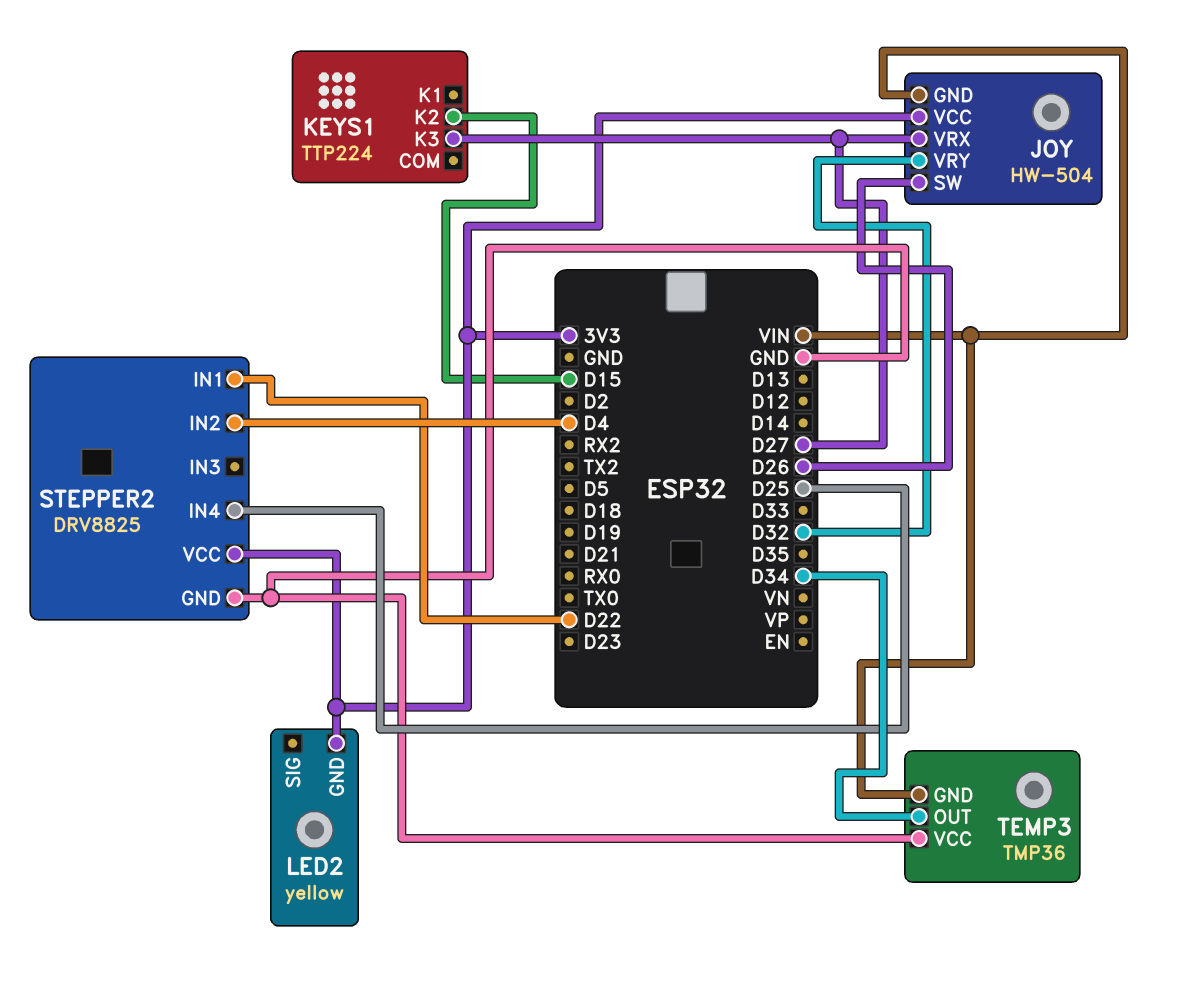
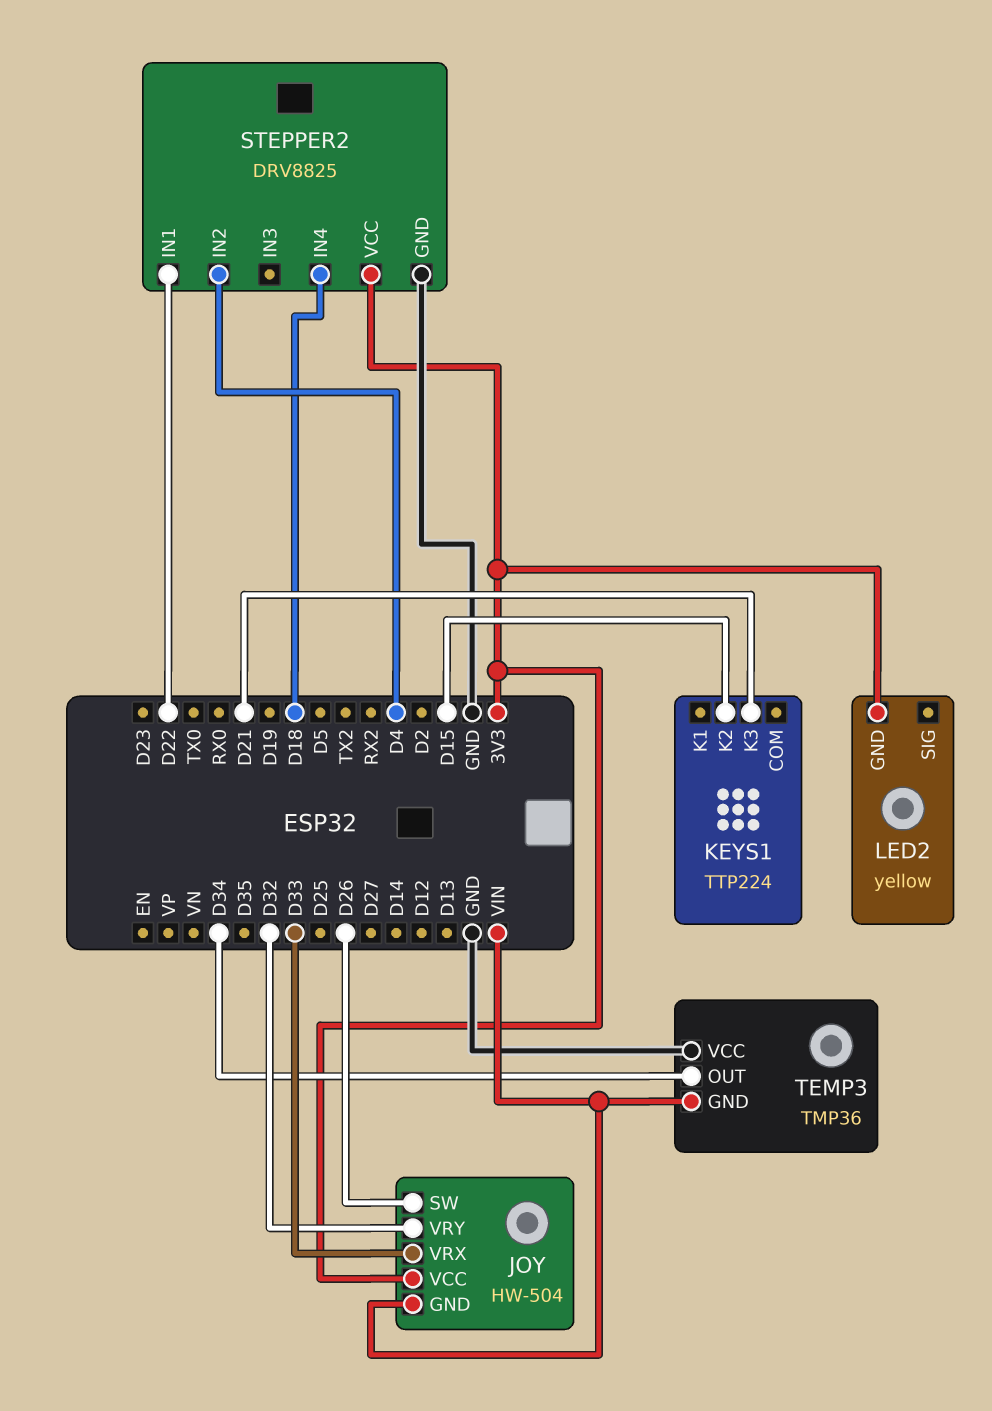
JOY pin VRX: D27 -> D33
KEYS1 pin K3: D27 -> D21
STEPPER2 pin IN4: D25 -> D18

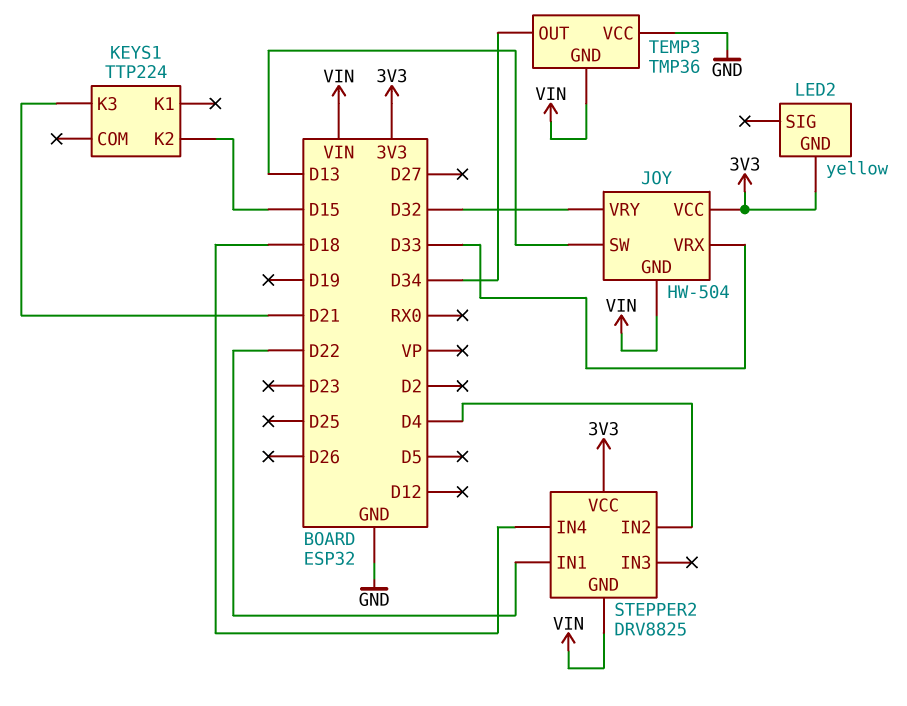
JOY pin SW: D26 -> D13
STEPPER2 pin GND: GND -> VIN

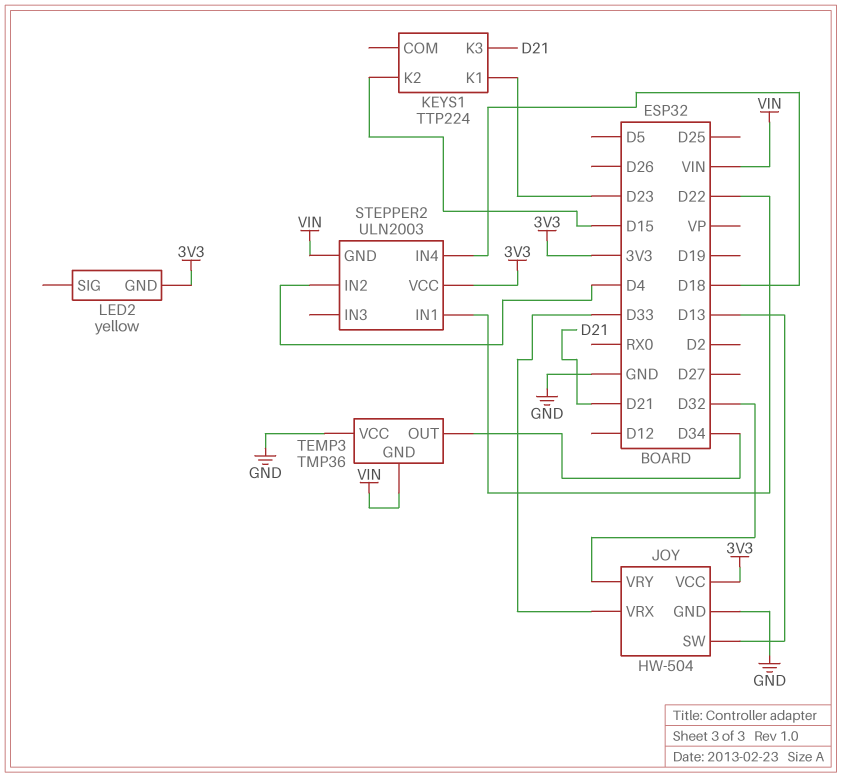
JOY pin GND: VIN -> GND
KEYS1 pin K1: none -> D23
STEPPER2: DRV8825 -> ULN2003

